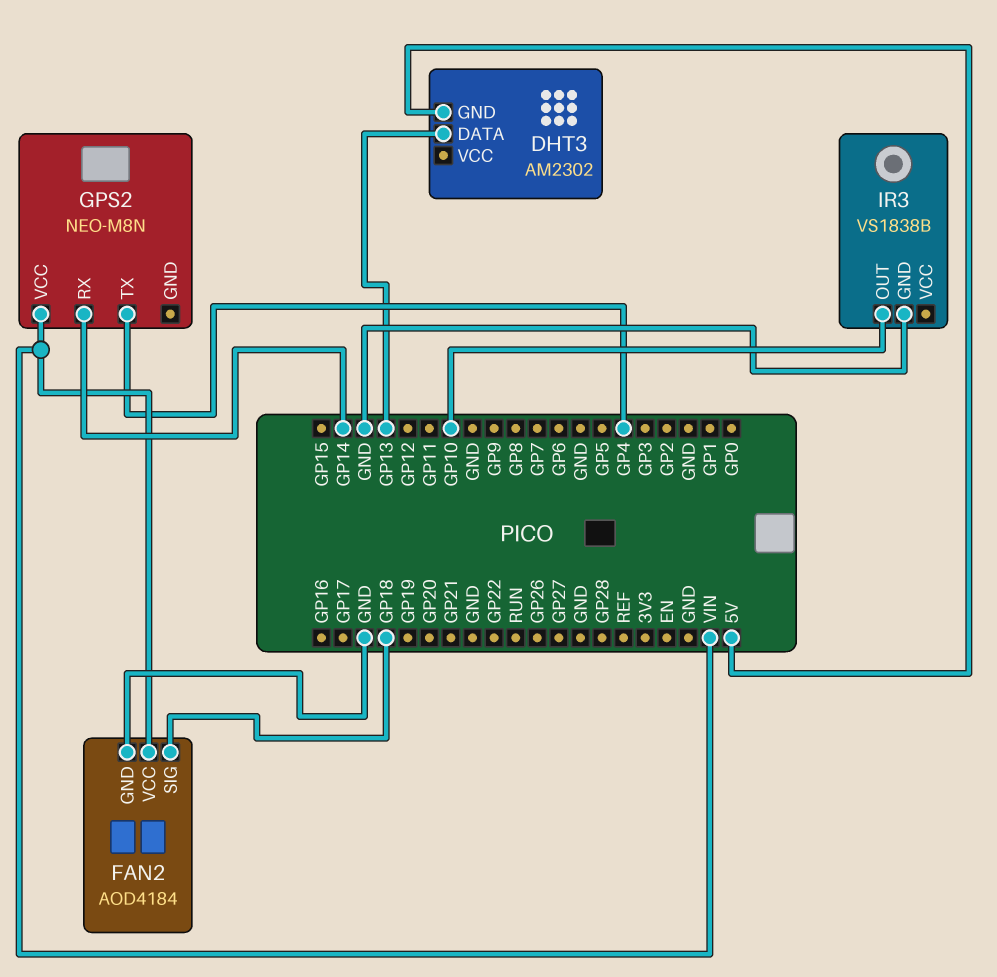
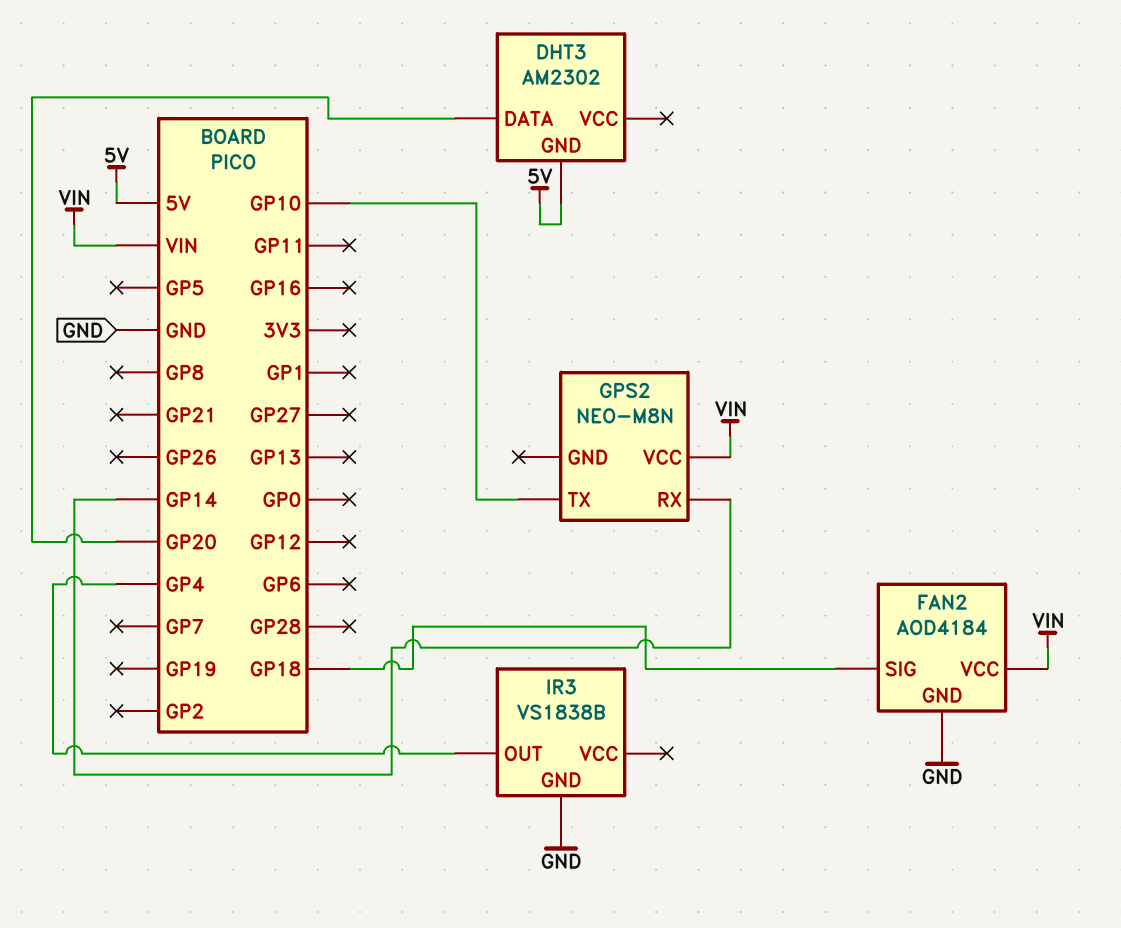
DHT3 pin DATA: GP13 -> GP20
GPS2 pin TX: GP4 -> GP10
IR3 pin OUT: GP10 -> GP4

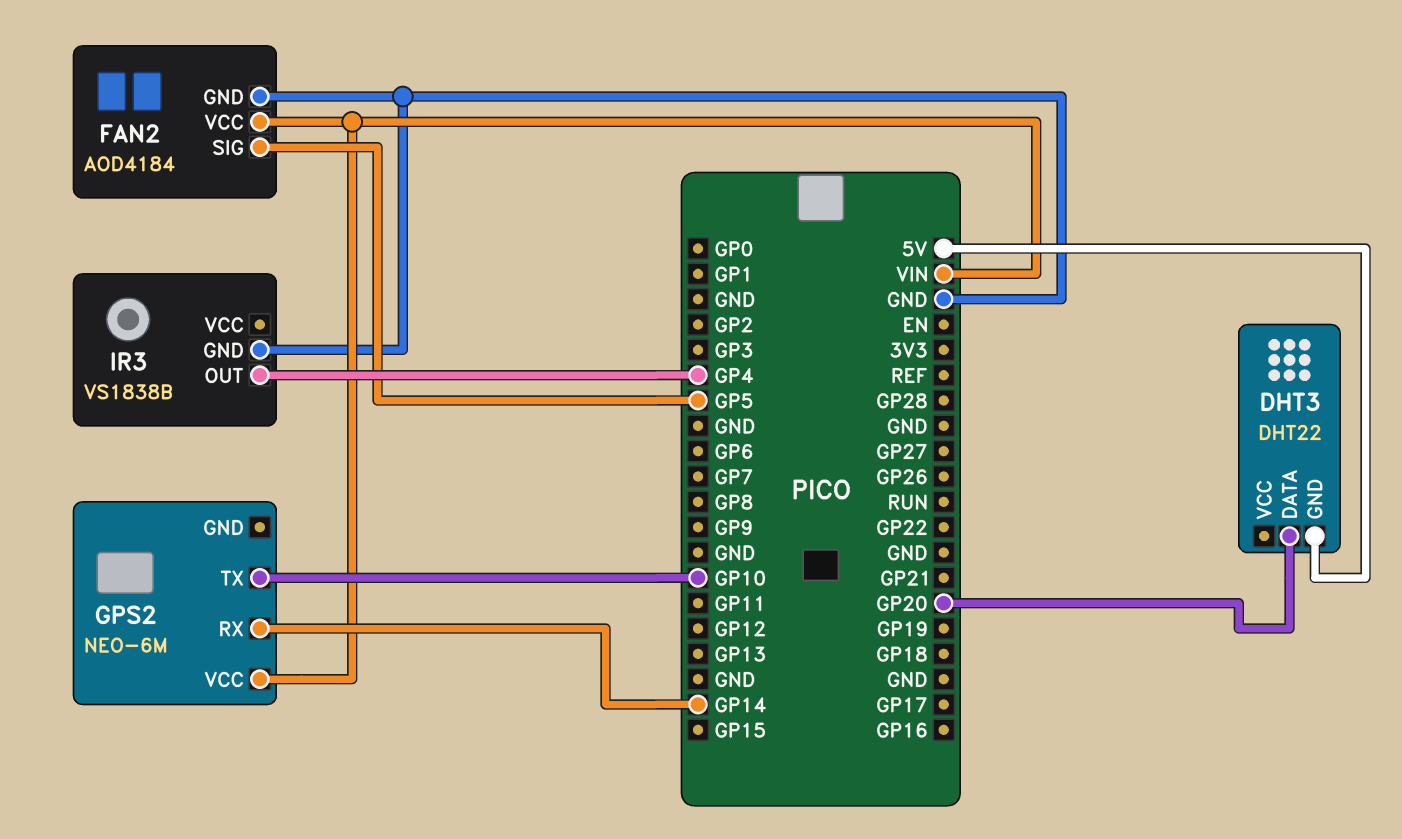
DHT3: AM2302 -> DHT22
FAN2 pin SIG: GP18 -> GP5
GPS2: NEO-M8N -> NEO-6M

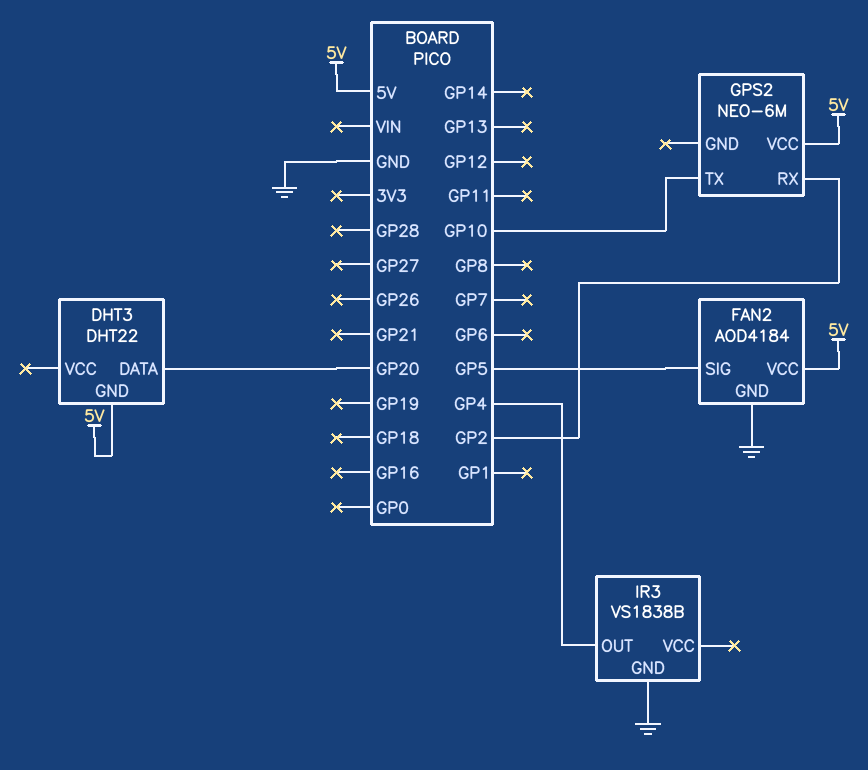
FAN2 pin VCC: VIN -> 5V
GPS2 pin RX: GP14 -> GP2
GPS2 pin VCC: VIN -> 5V

